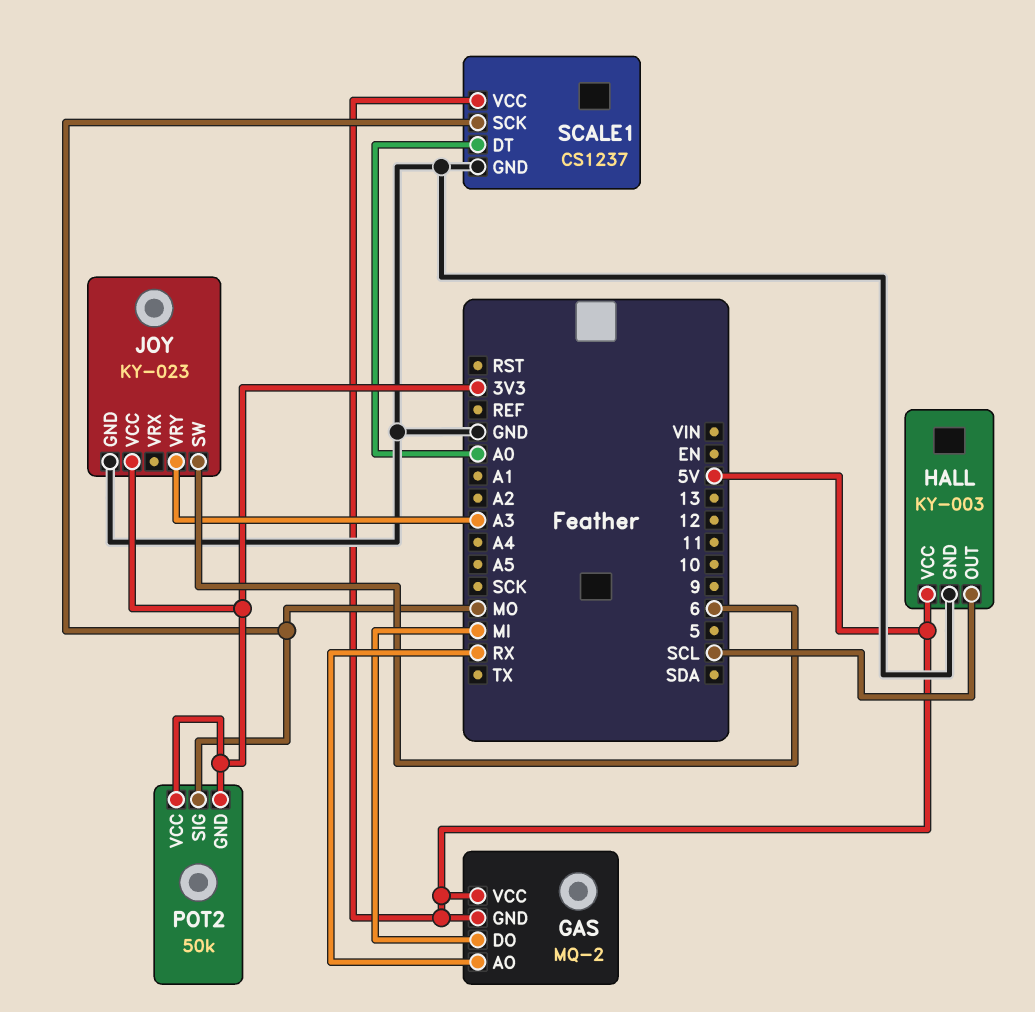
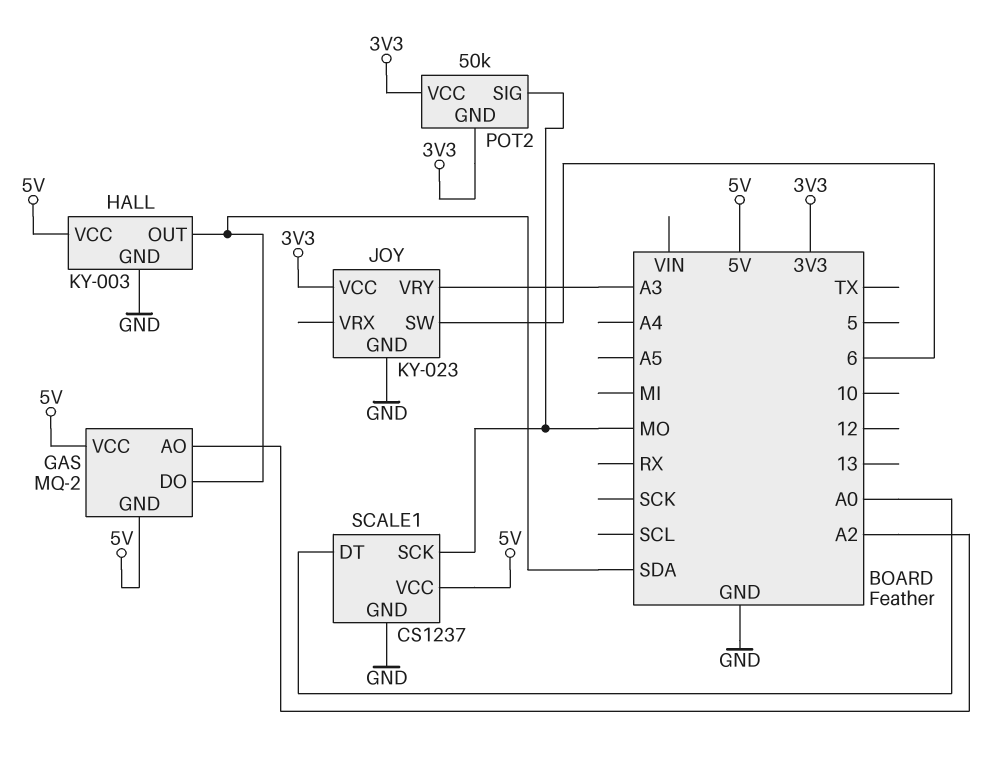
GAS pin AO: RX -> A2
GAS pin DO: MI -> SDA
HALL pin OUT: SCL -> SDA

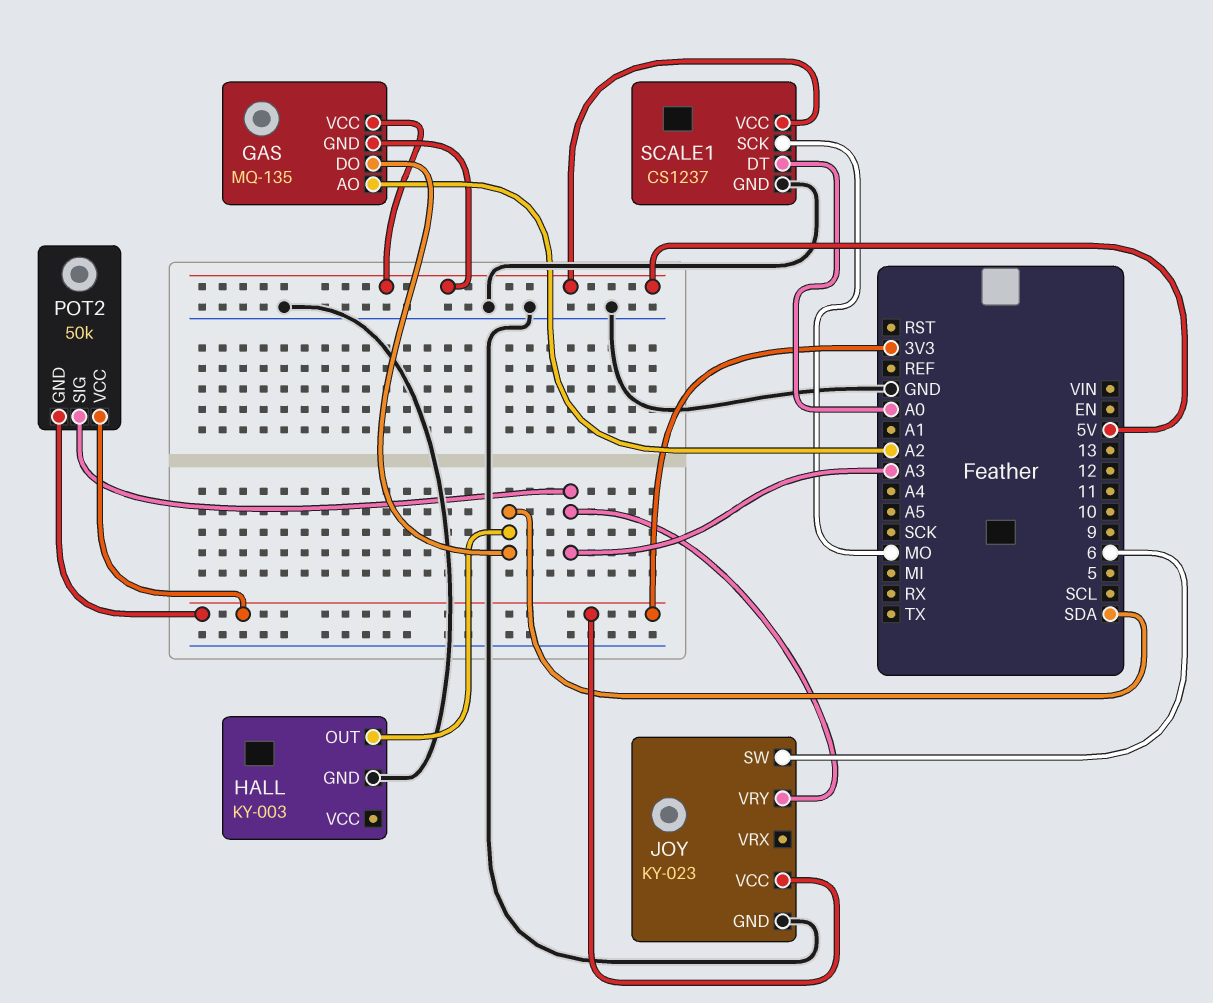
GAS: MQ-2 -> MQ-135
HALL pin VCC: 5V -> none
POT2 pin SIG: MO -> A3

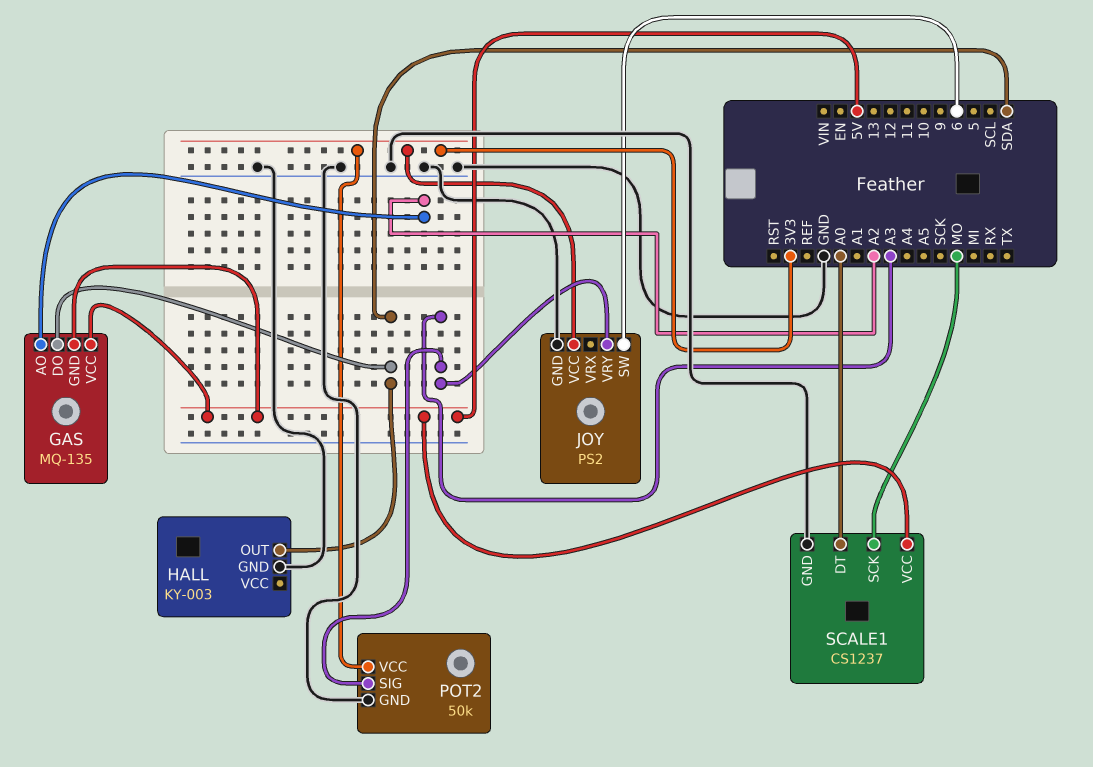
JOY: KY-023 -> PS2
POT2 pin GND: 3V3 -> GND

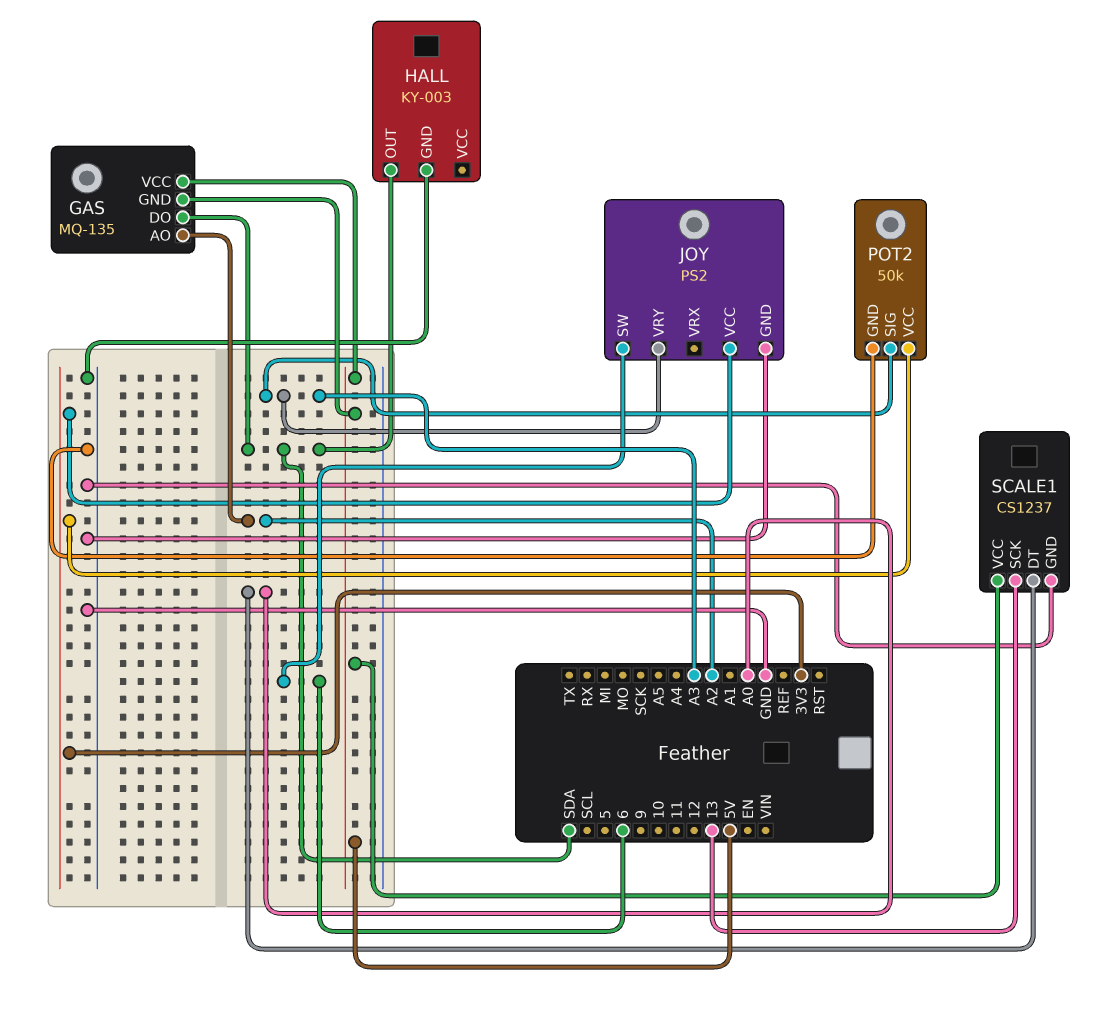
SCALE1 pin SCK: MO -> 13

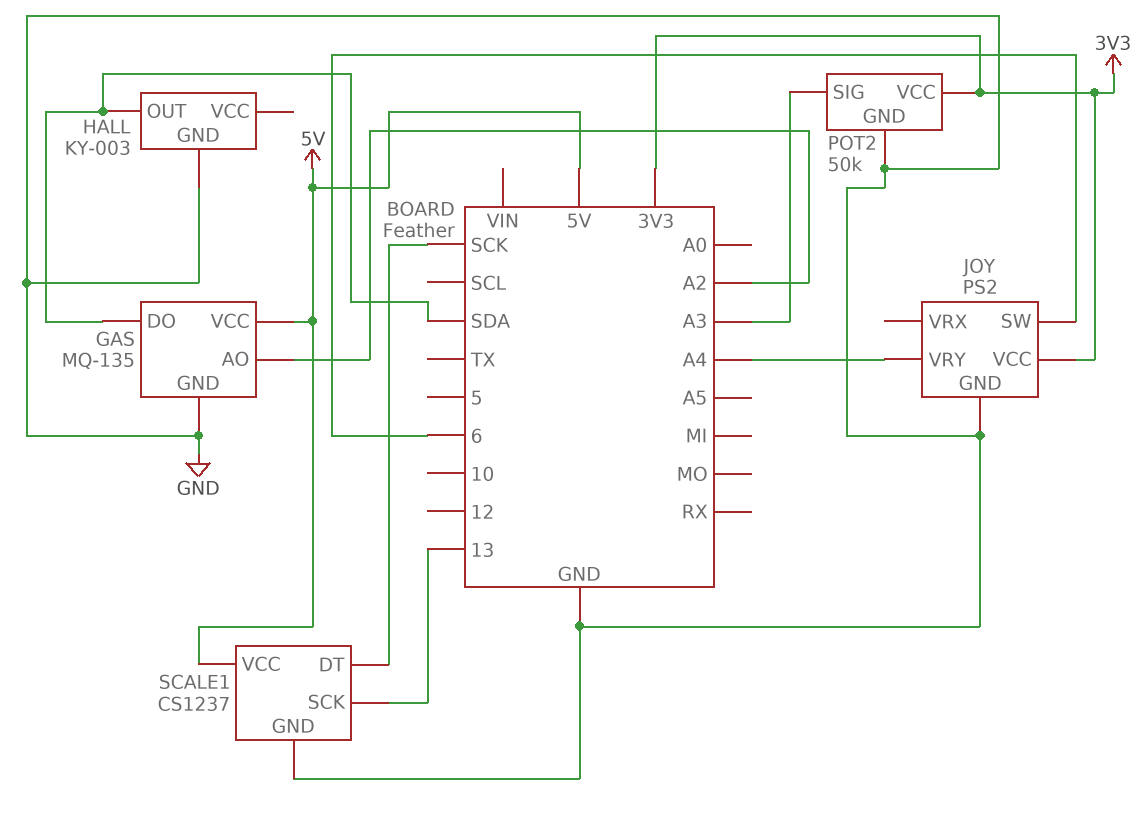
GAS pin GND: 5V -> GND
JOY pin VRY: A3 -> A4
SCALE1 pin DT: A0 -> SCK

